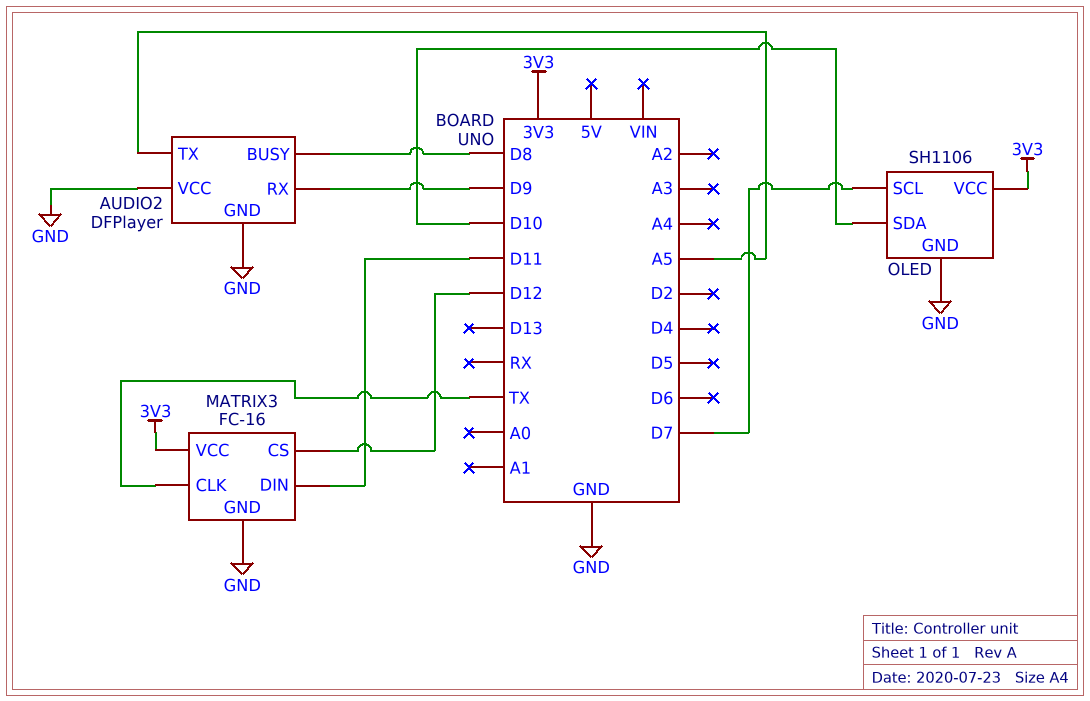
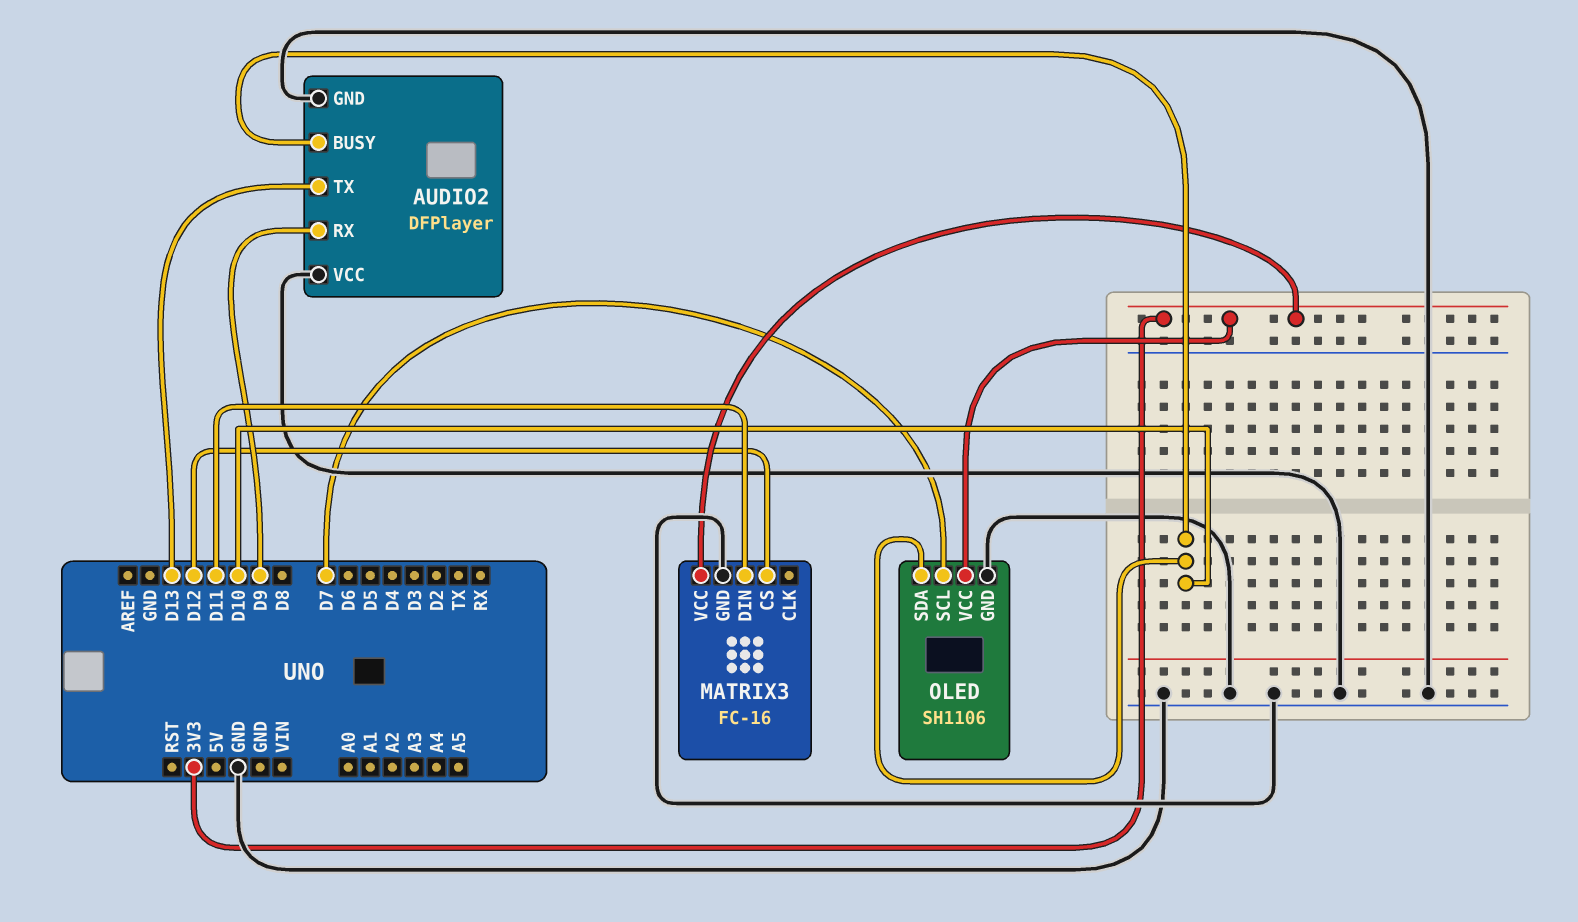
AUDIO2 pin BUSY: D8 -> D10
AUDIO2 pin TX: A5 -> D13
MATRIX3 pin CLK: TX -> none

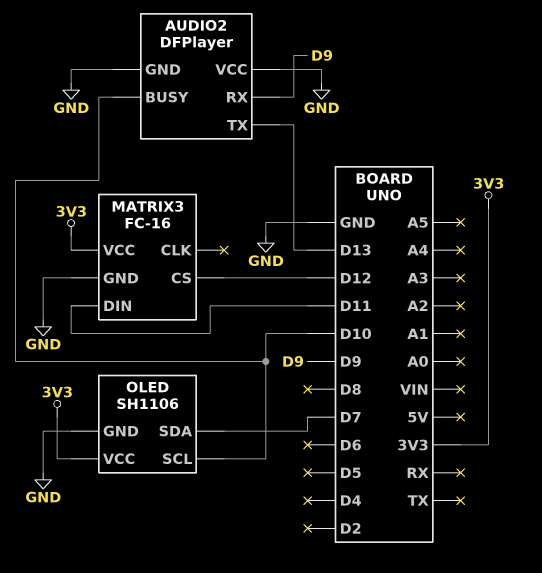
OLED pin SCL: D7 -> D10
OLED pin SDA: D10 -> D7

